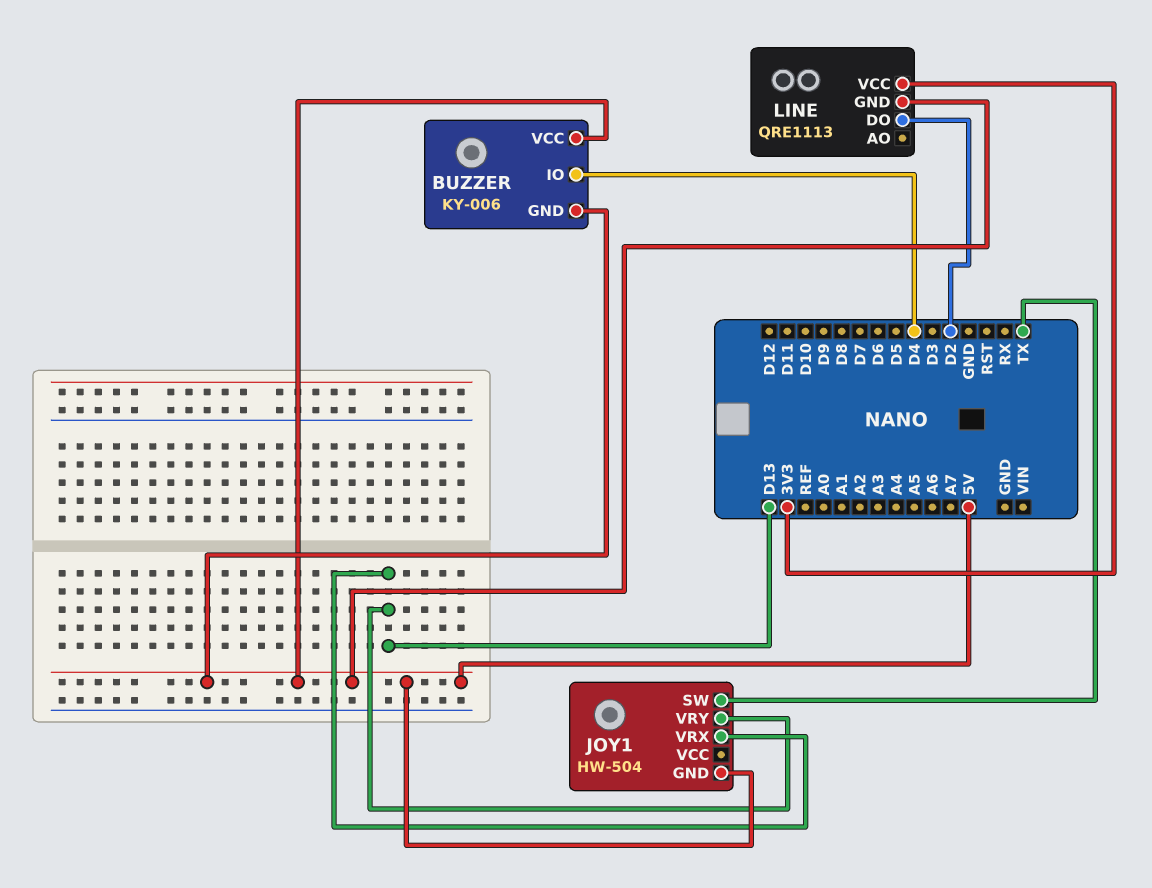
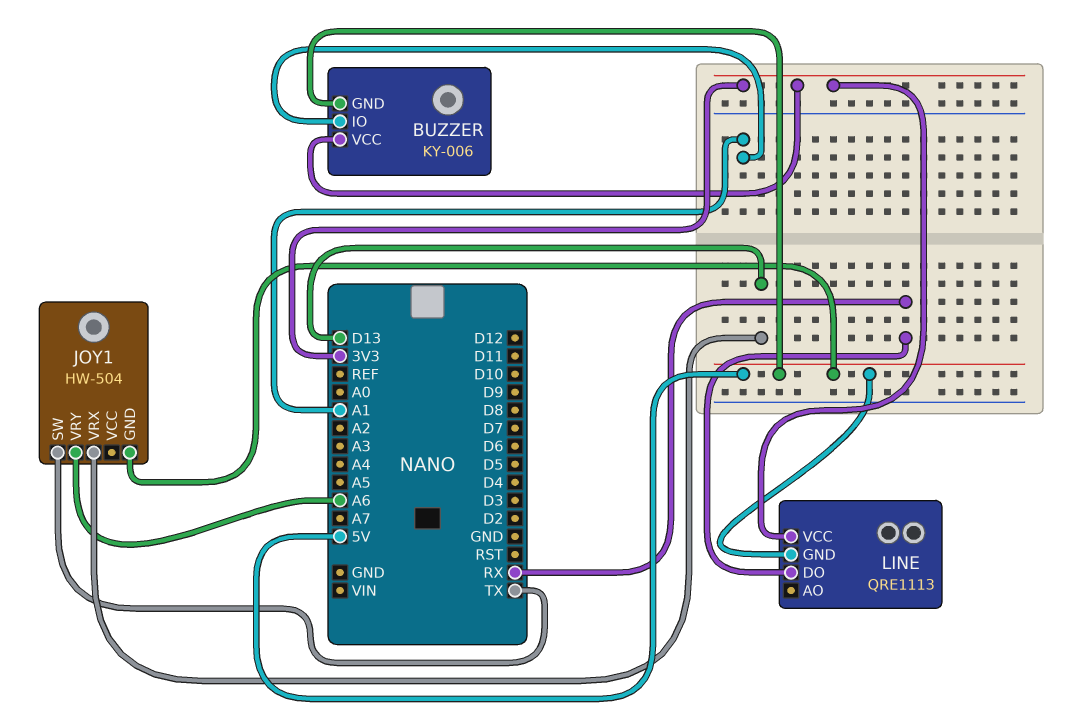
BUZZER pin IO: D4 -> A1
BUZZER pin VCC: 5V -> 3V3
JOY1 pin VRY: D13 -> A6
LINE pin DO: D2 -> RX

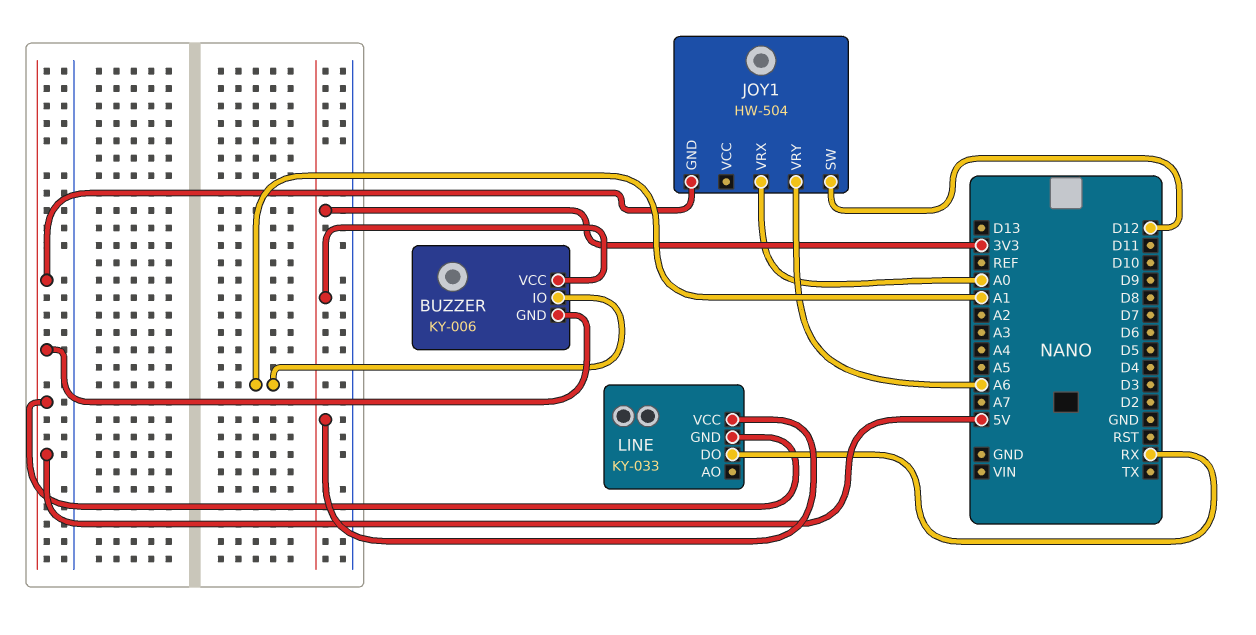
JOY1 pin SW: TX -> D12
JOY1 pin VRX: D13 -> A0
LINE: QRE1113 -> KY-033

